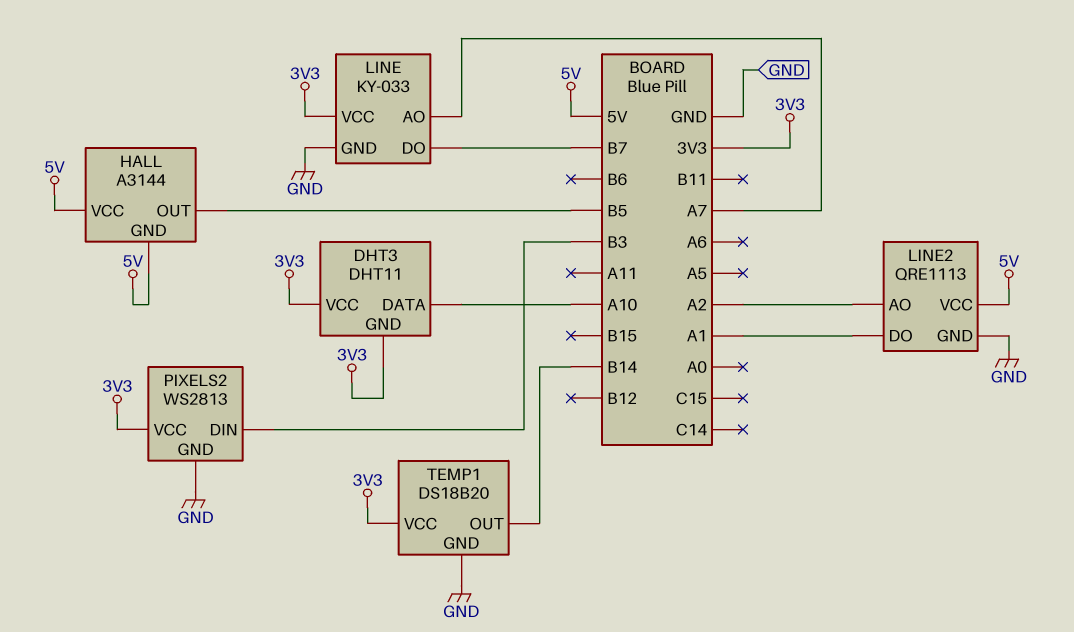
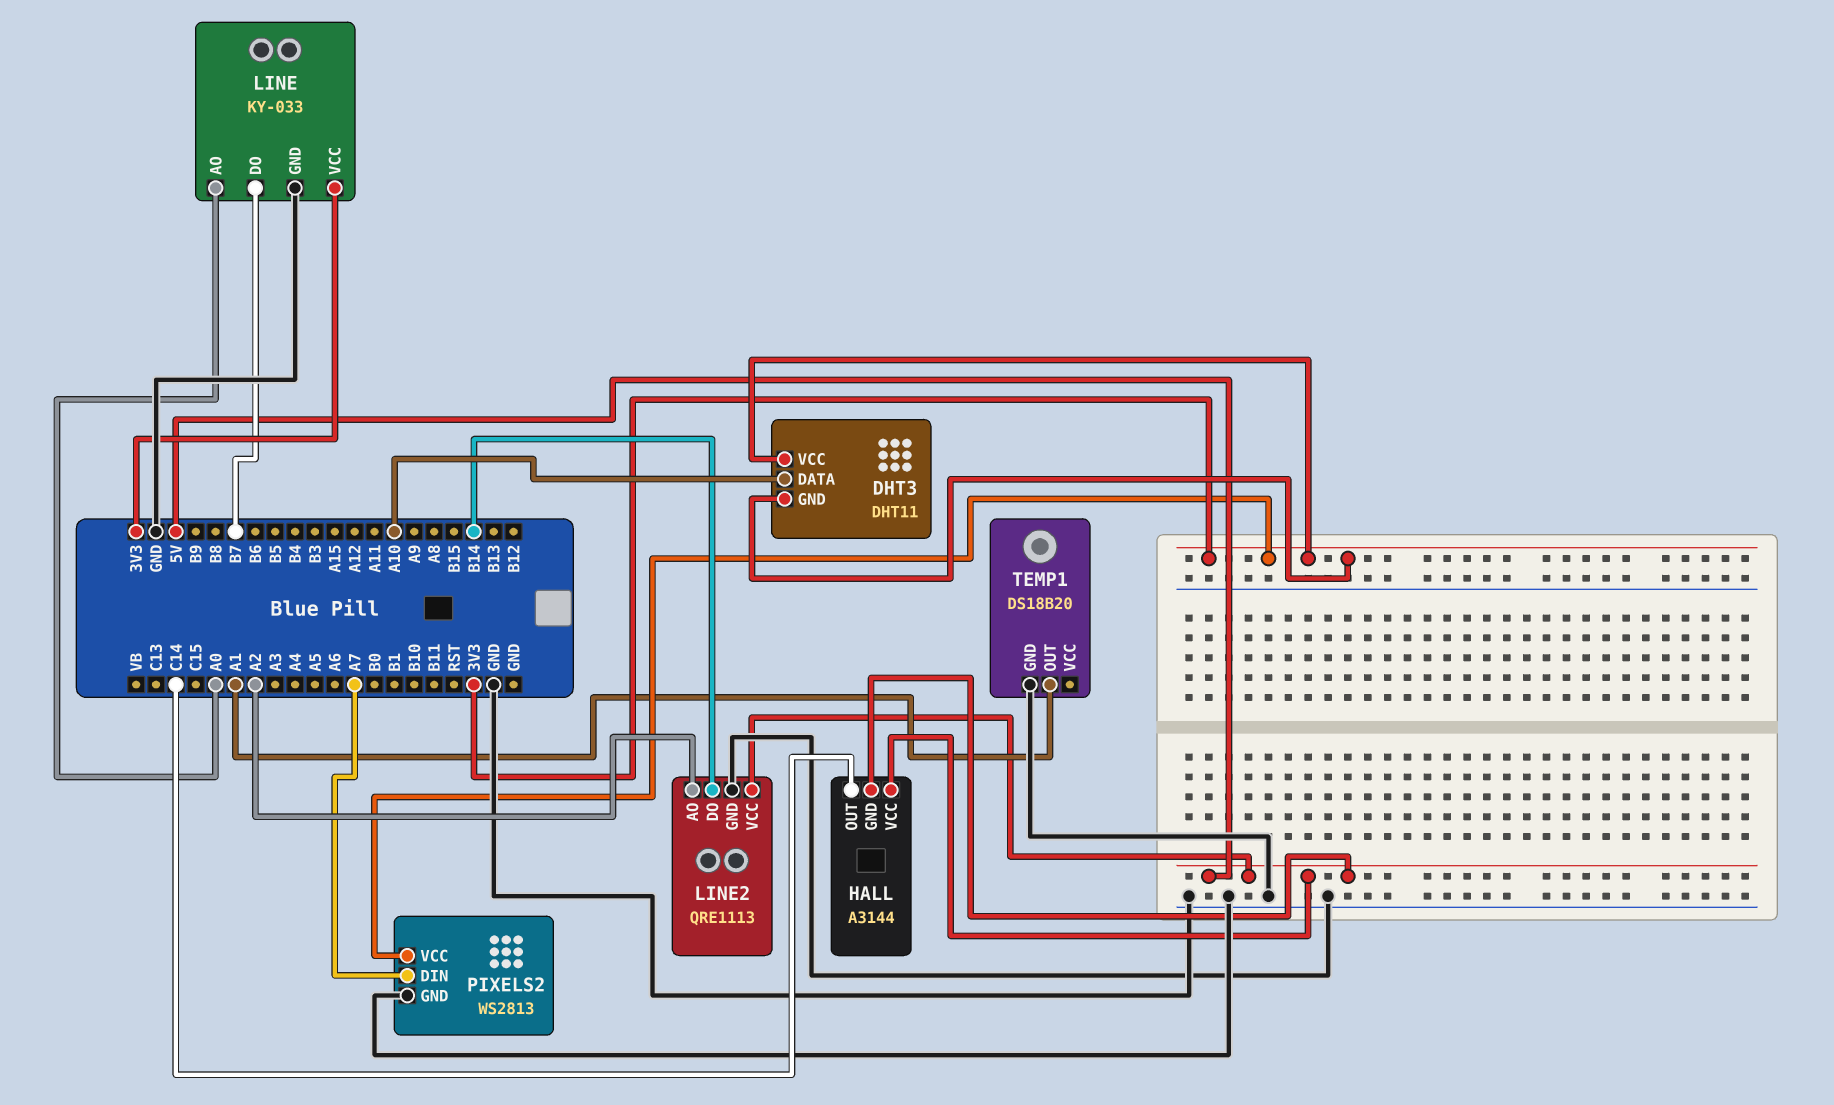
HALL pin OUT: B5 -> C14
LINE pin AO: A7 -> A0
LINE2 pin DO: A1 -> B14
PIXELS2 pin DIN: B3 -> A7
TEMP1 pin OUT: B14 -> A1
TEMP1 pin VCC: 3V3 -> none

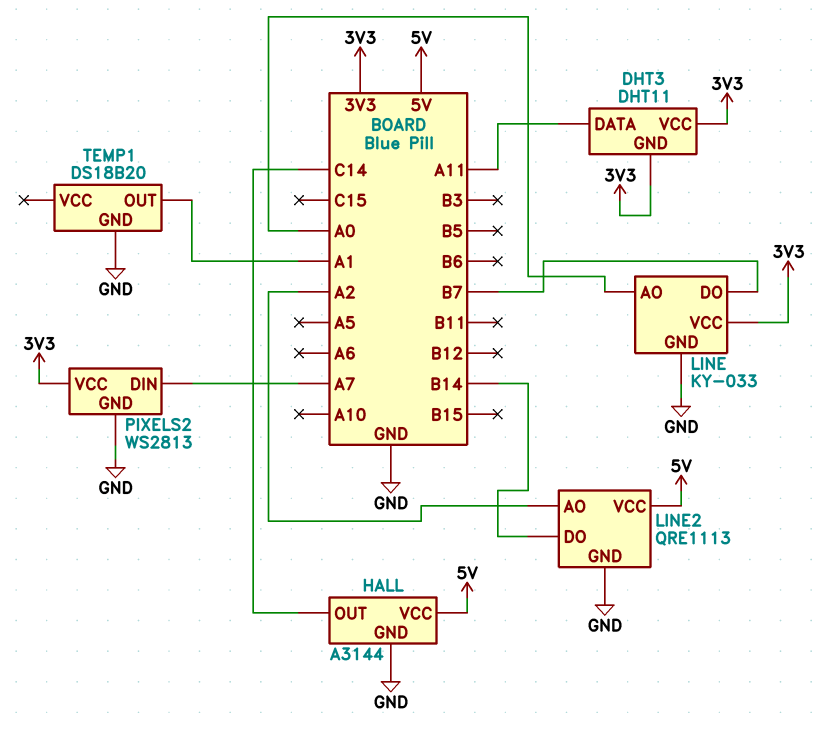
DHT3 pin DATA: A10 -> A11
HALL pin GND: 5V -> GND

